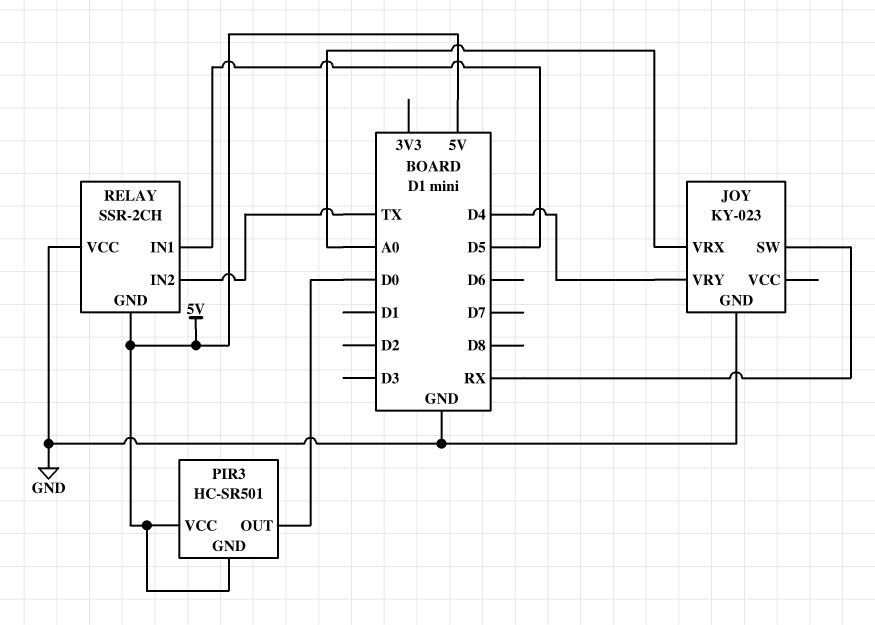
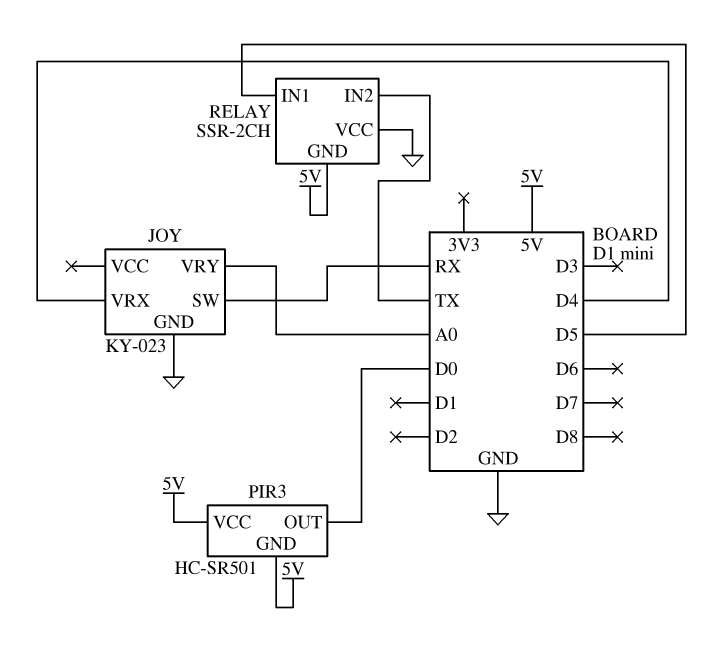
JOY pin VRX: A0 -> D4
JOY pin VRY: D4 -> A0

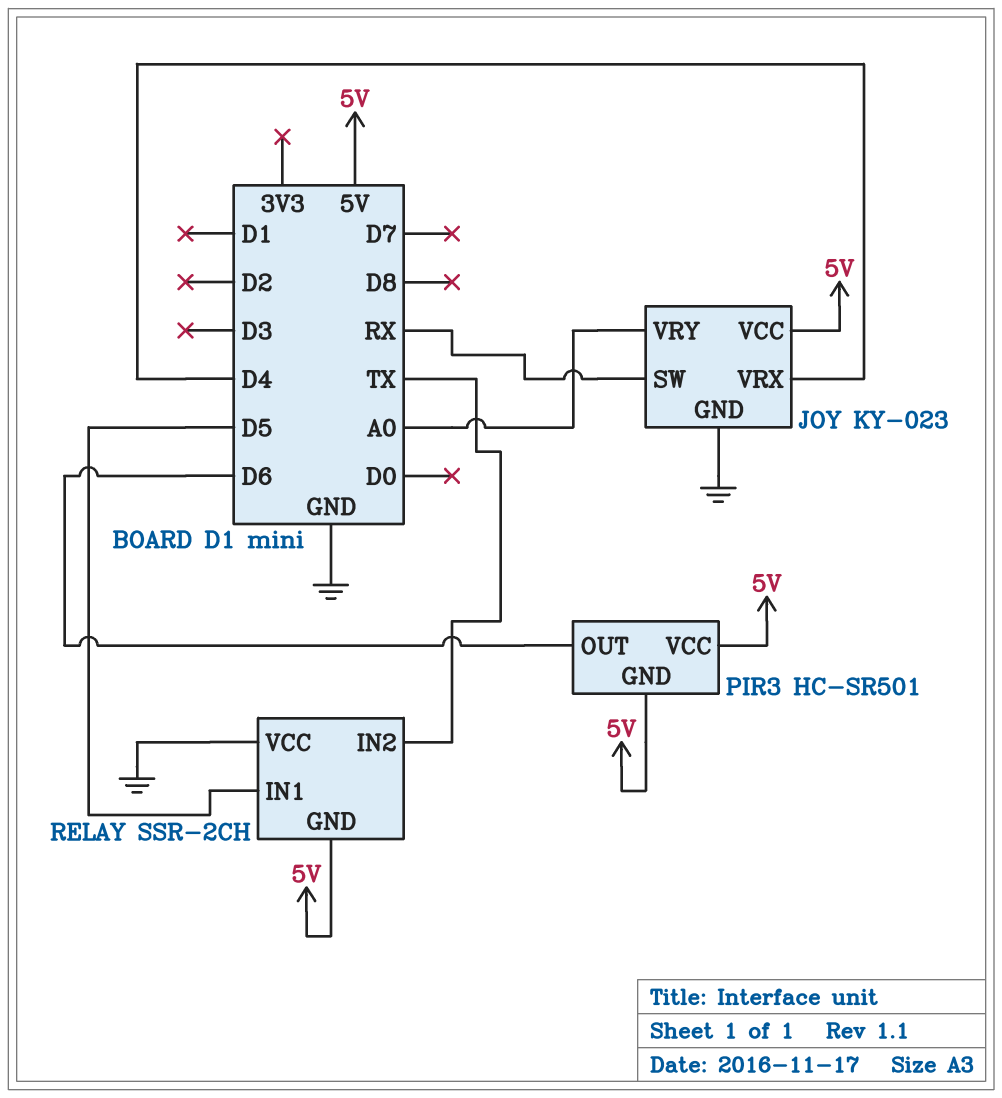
JOY pin VCC: none -> 5V
PIR3 pin OUT: D0 -> D6

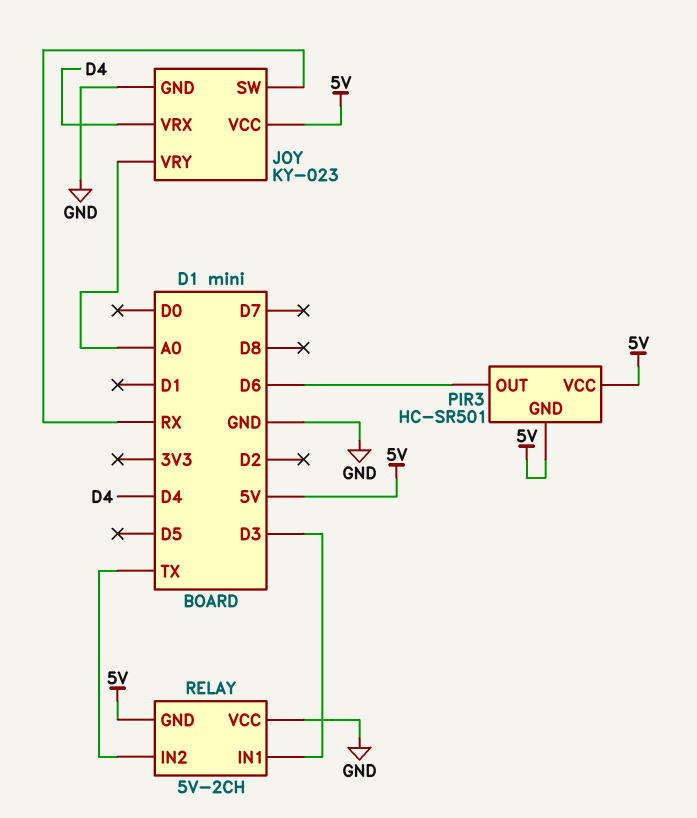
RELAY: SSR-2CH -> 5V-2CH
RELAY pin IN1: D5 -> D3

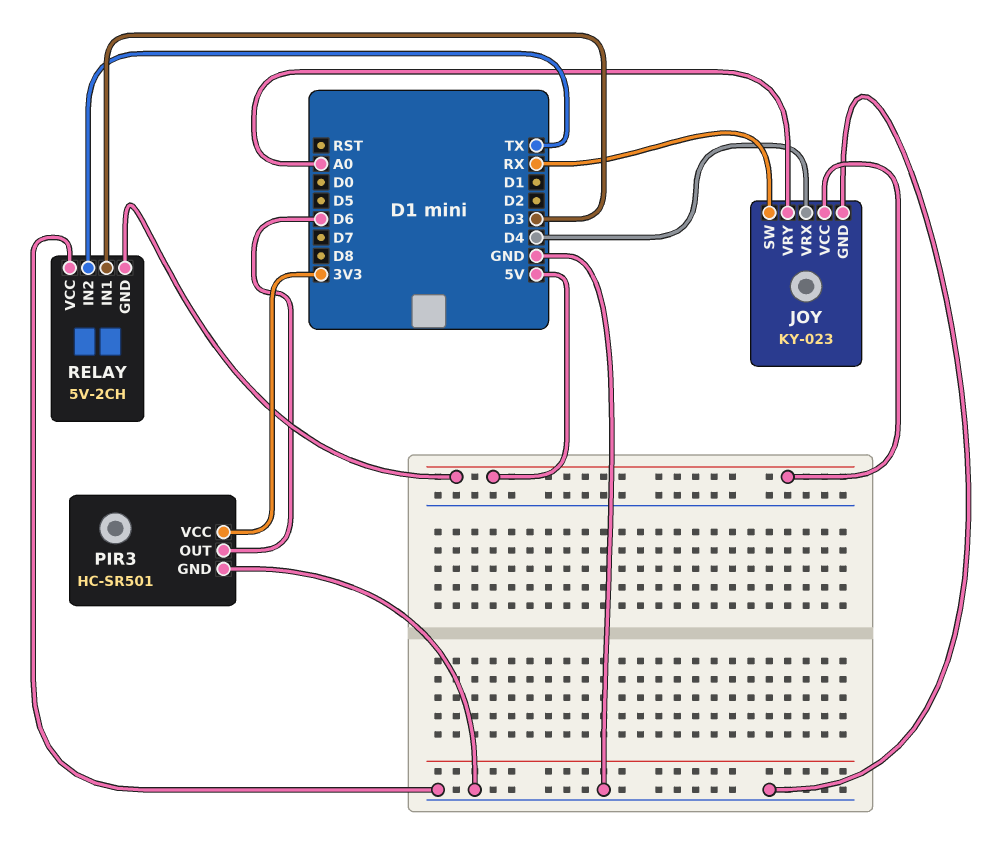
PIR3 pin GND: 5V -> GND
PIR3 pin VCC: 5V -> 3V3

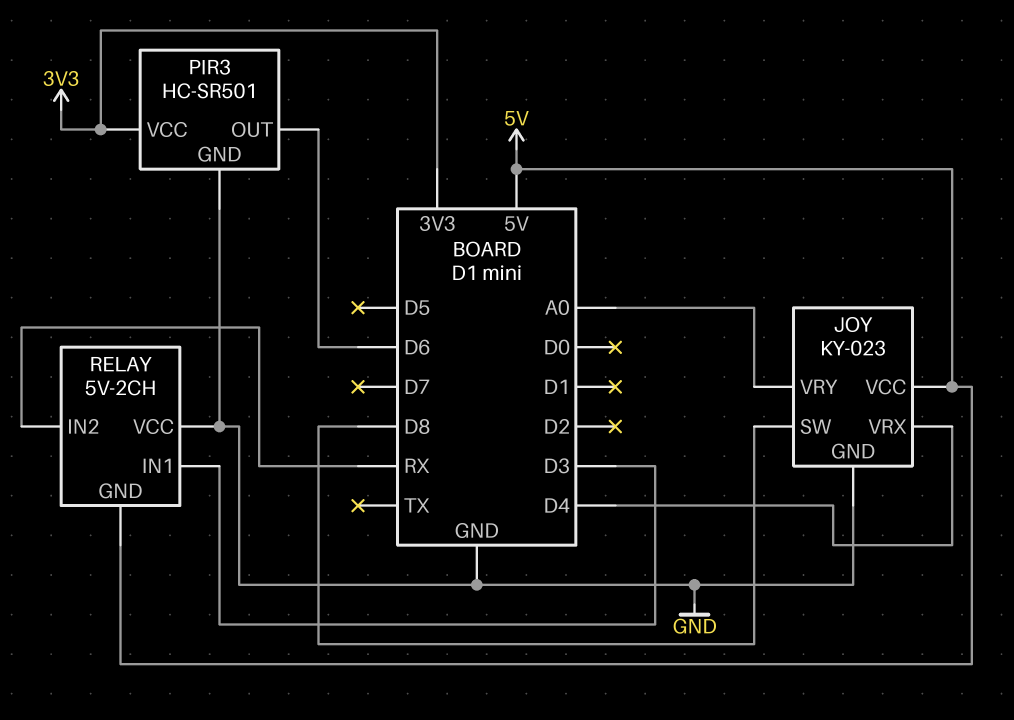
JOY pin SW: RX -> D8
RELAY pin IN2: TX -> RX

